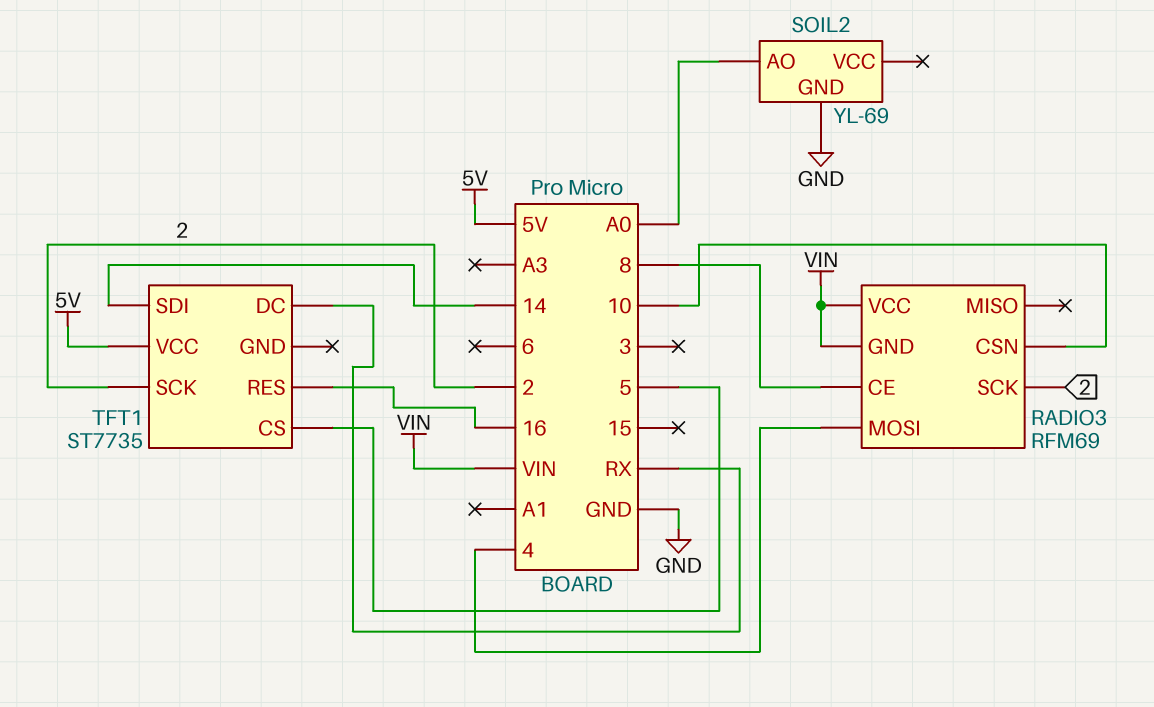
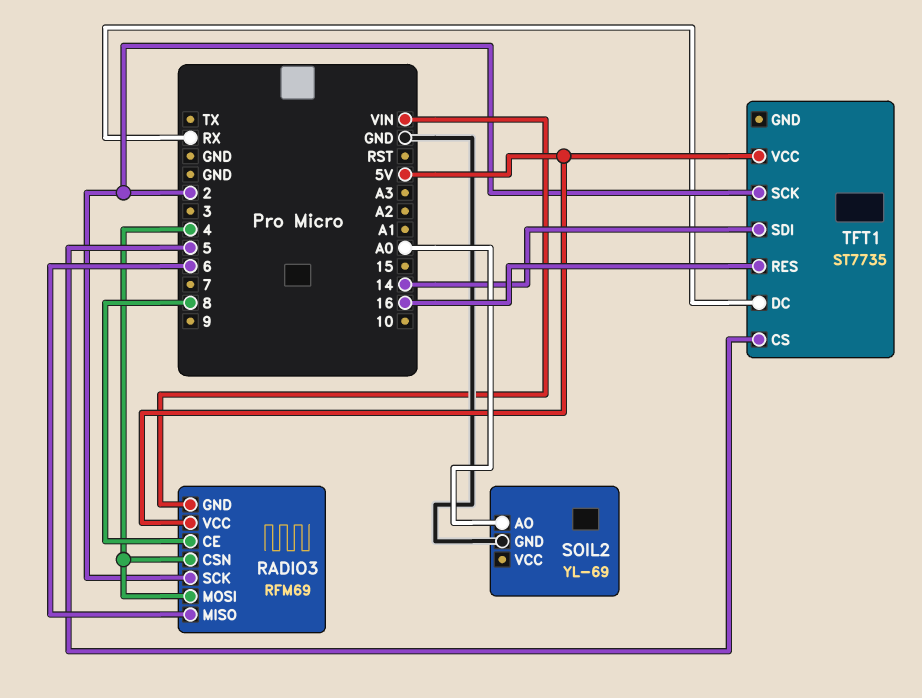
RADIO3 pin CSN: 10 -> 4
RADIO3 pin MISO: none -> 6
RADIO3 pin VCC: VIN -> 5V

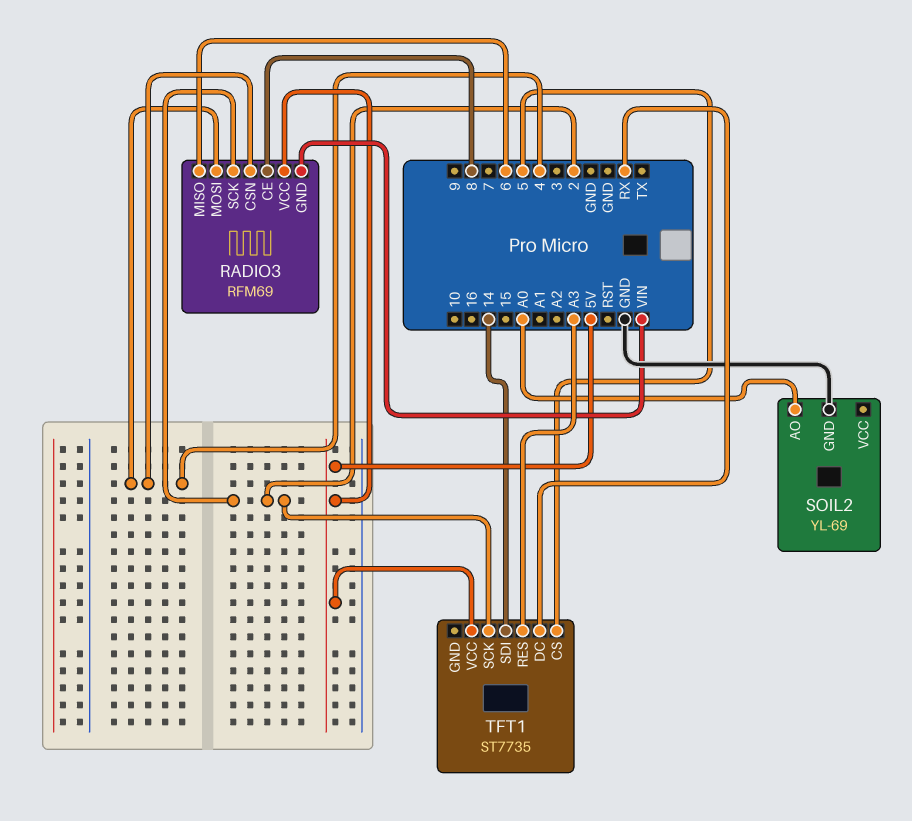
TFT1 pin RES: 16 -> A3

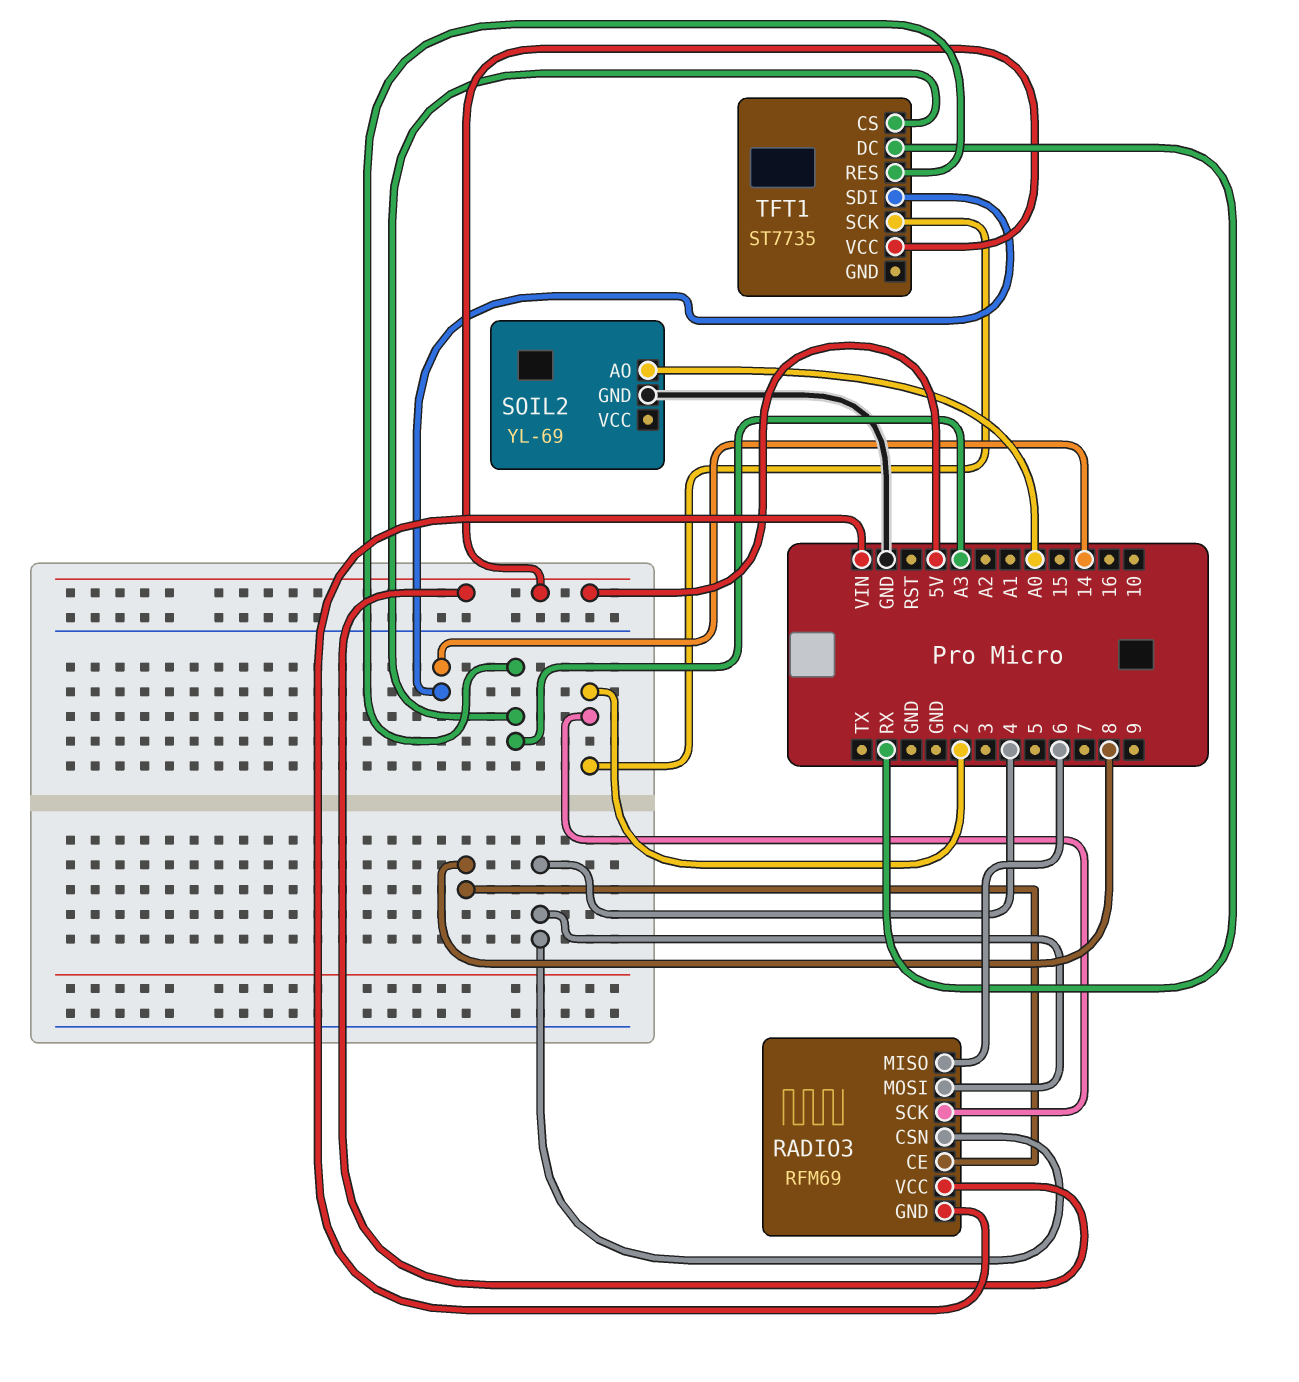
TFT1 pin CS: 5 -> A3

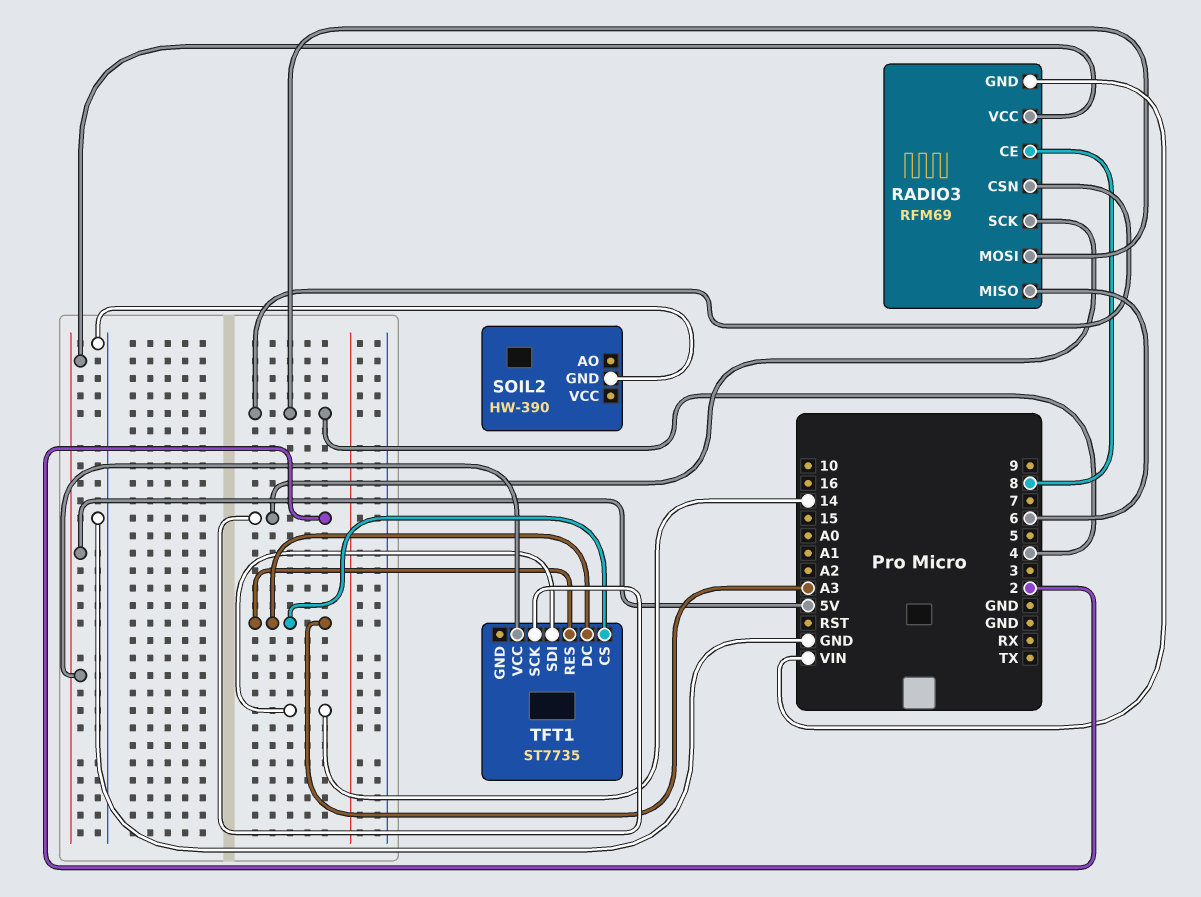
SOIL2: YL-69 -> HW-390
SOIL2 pin AO: A0 -> none
TFT1 pin DC: RX -> A3

